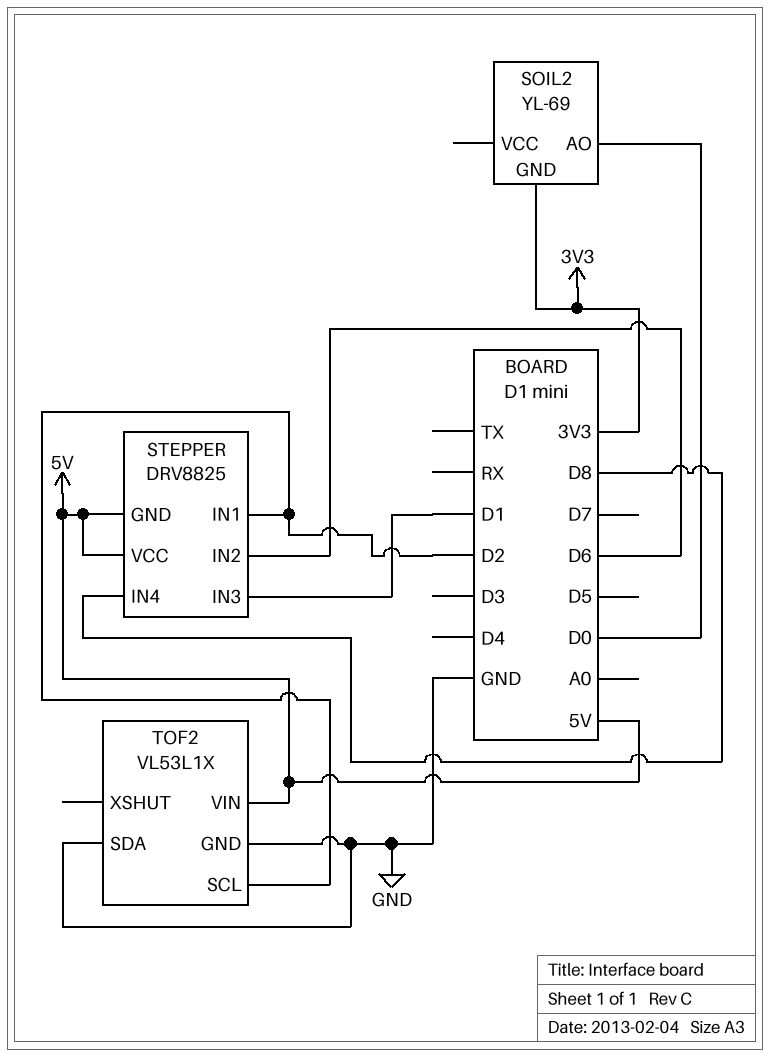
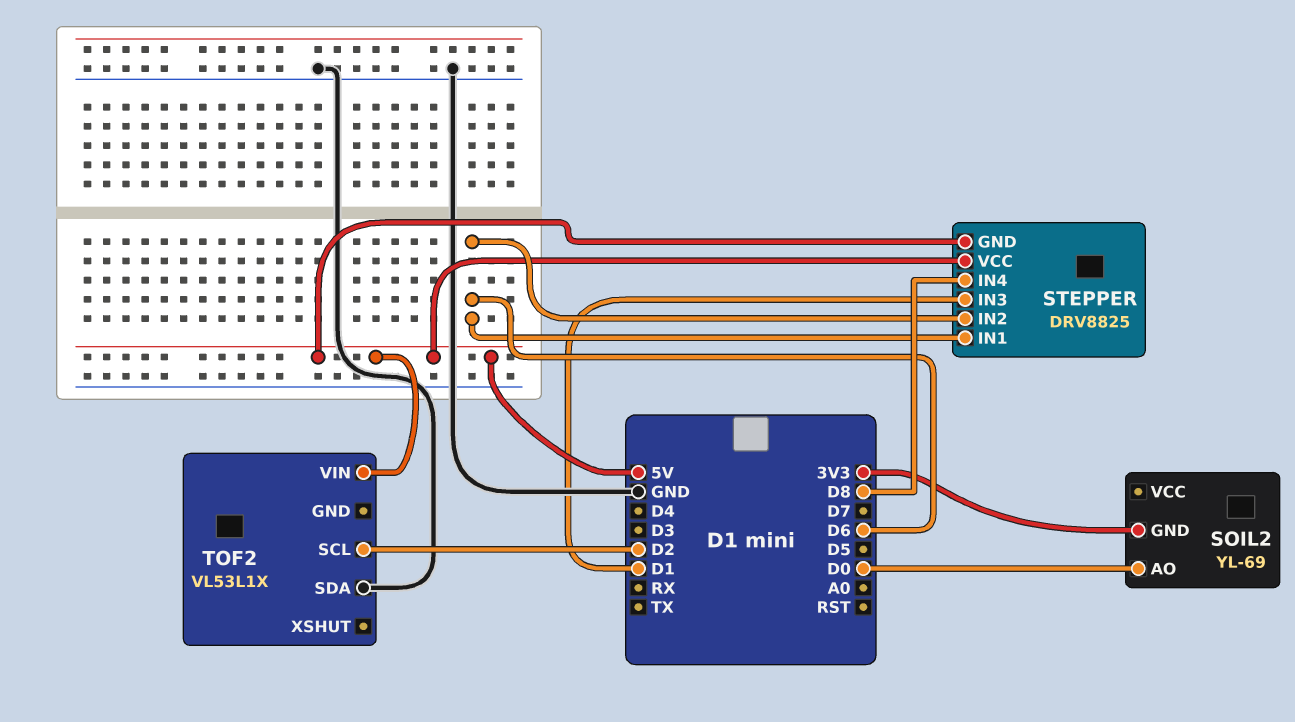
STEPPER pin IN1: D2 -> D6
TOF2 pin GND: GND -> none

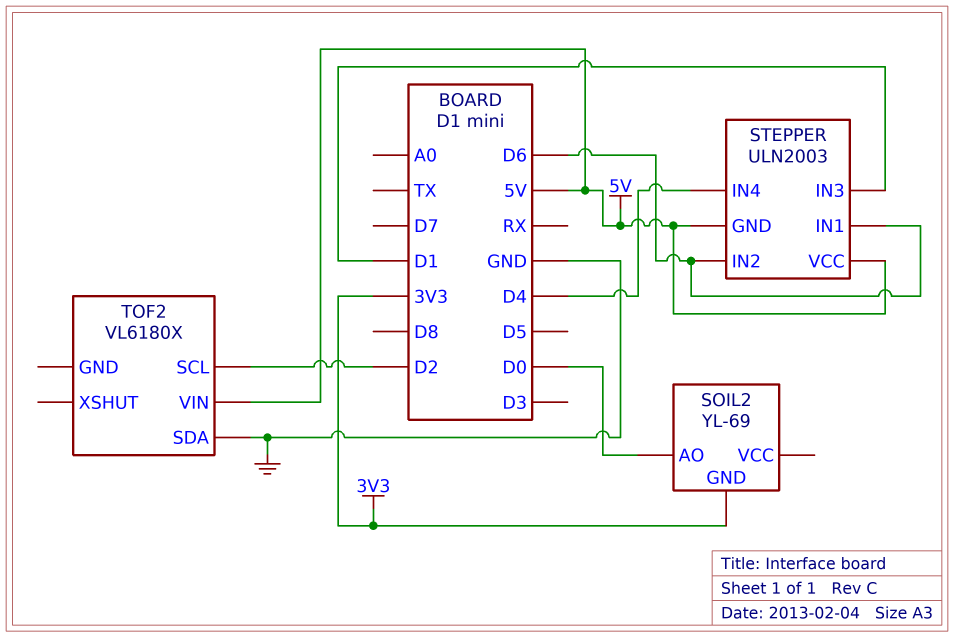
STEPPER: DRV8825 -> ULN2003
STEPPER pin IN4: D8 -> D4
TOF2: VL53L1X -> VL6180X

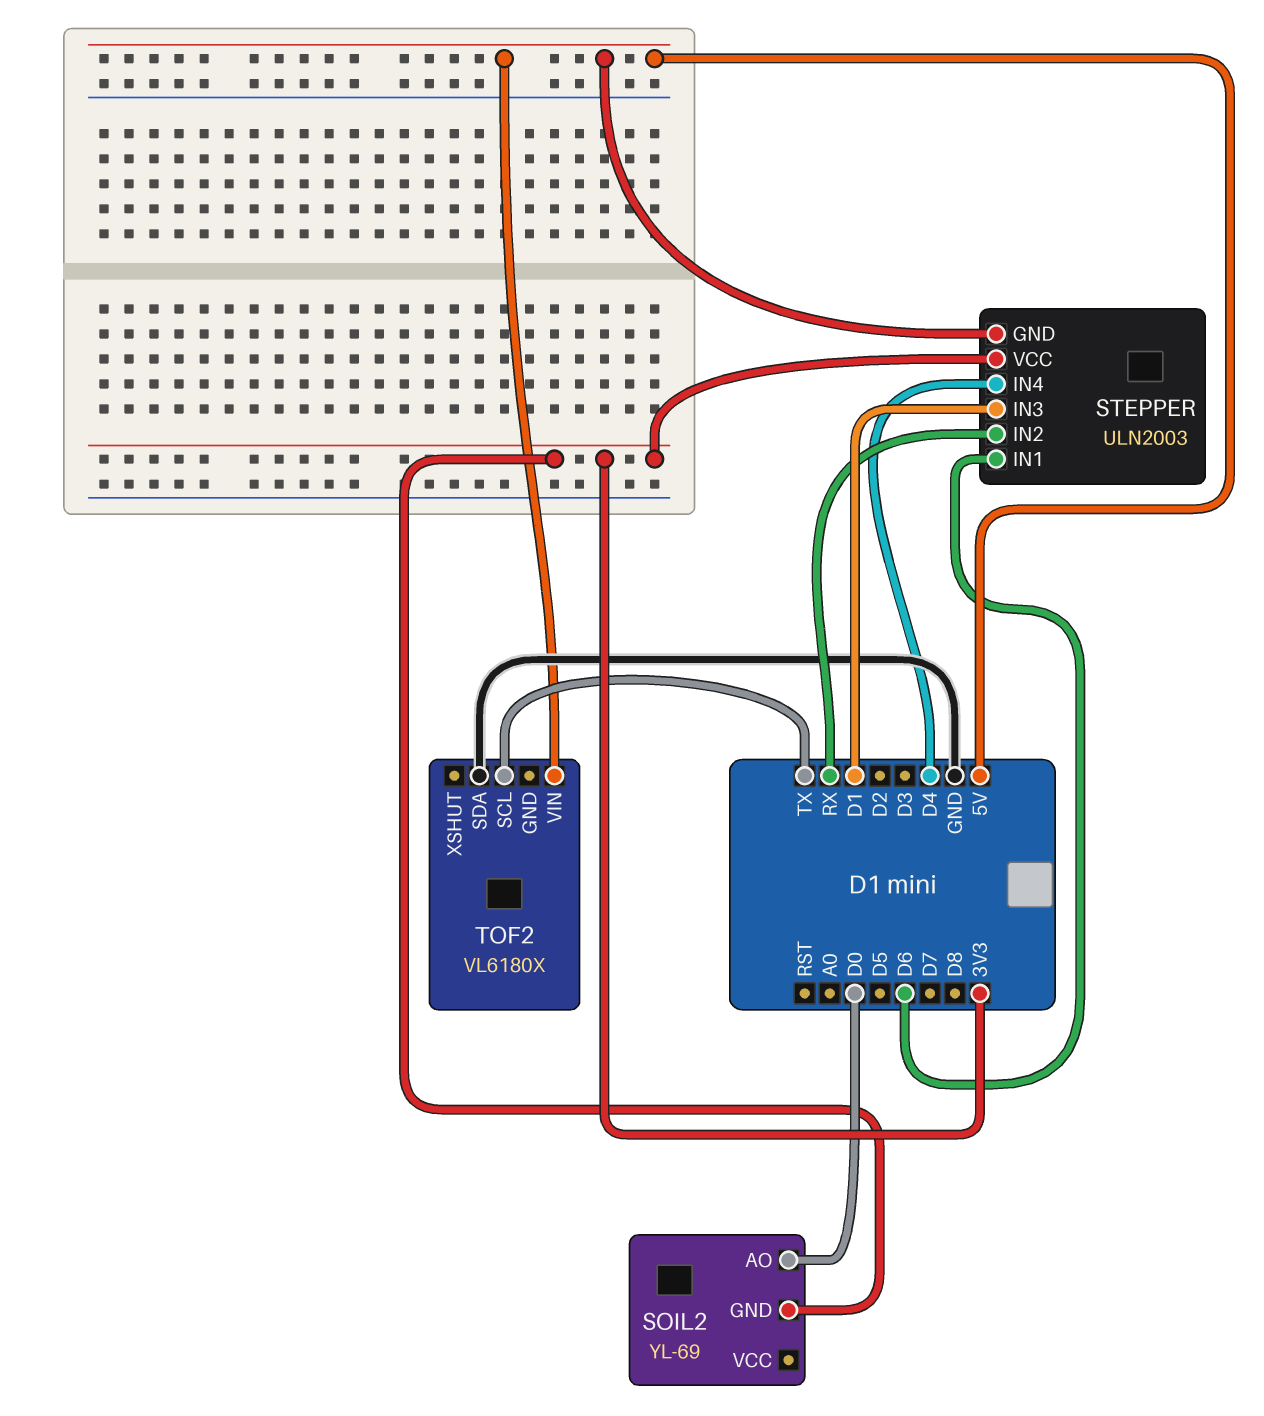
STEPPER pin IN2: D6 -> RX
STEPPER pin VCC: 5V -> 3V3
TOF2 pin SCL: D2 -> TX

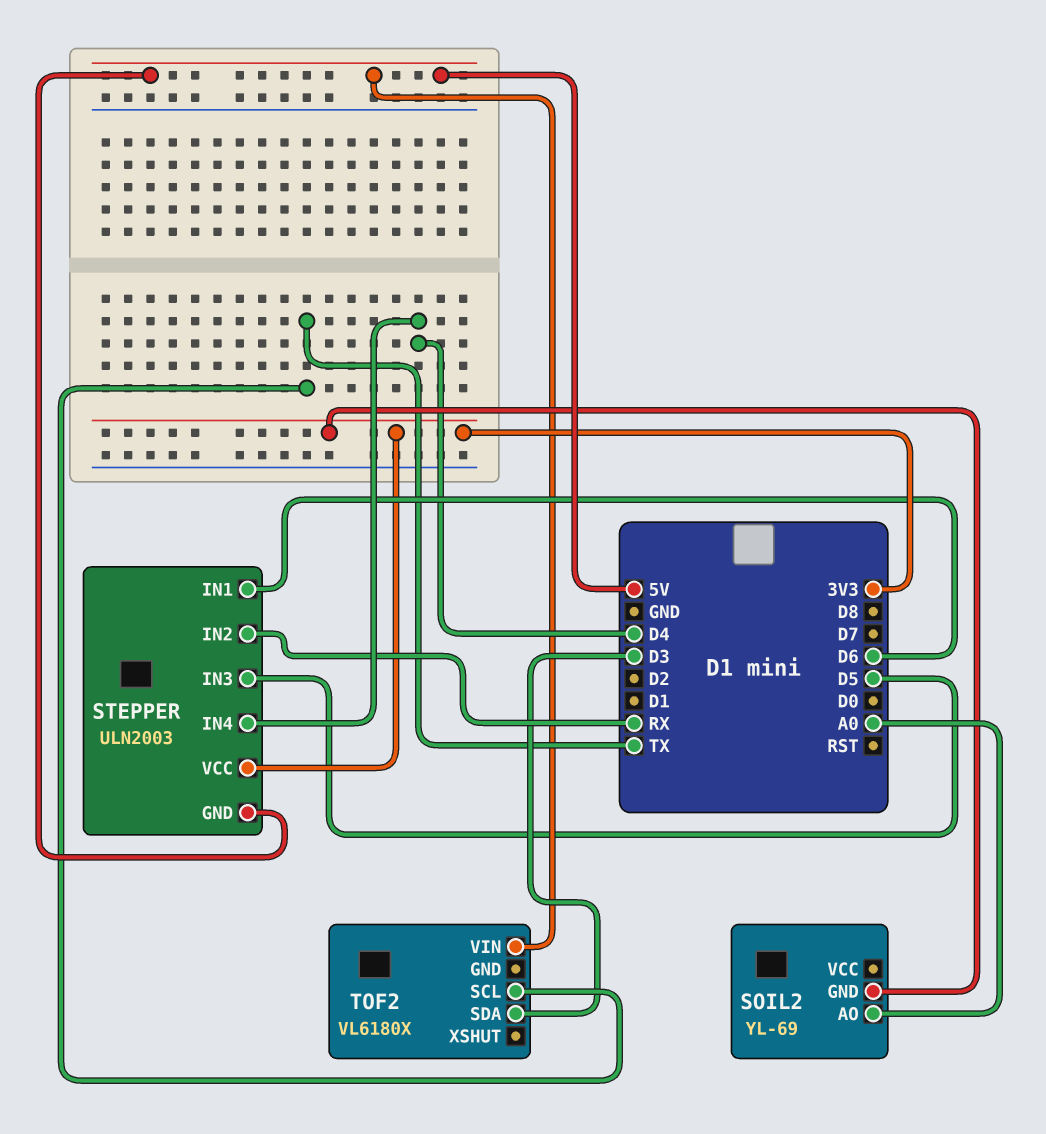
SOIL2 pin AO: D0 -> A0
STEPPER pin IN3: D1 -> D5
TOF2 pin SDA: GND -> D3

